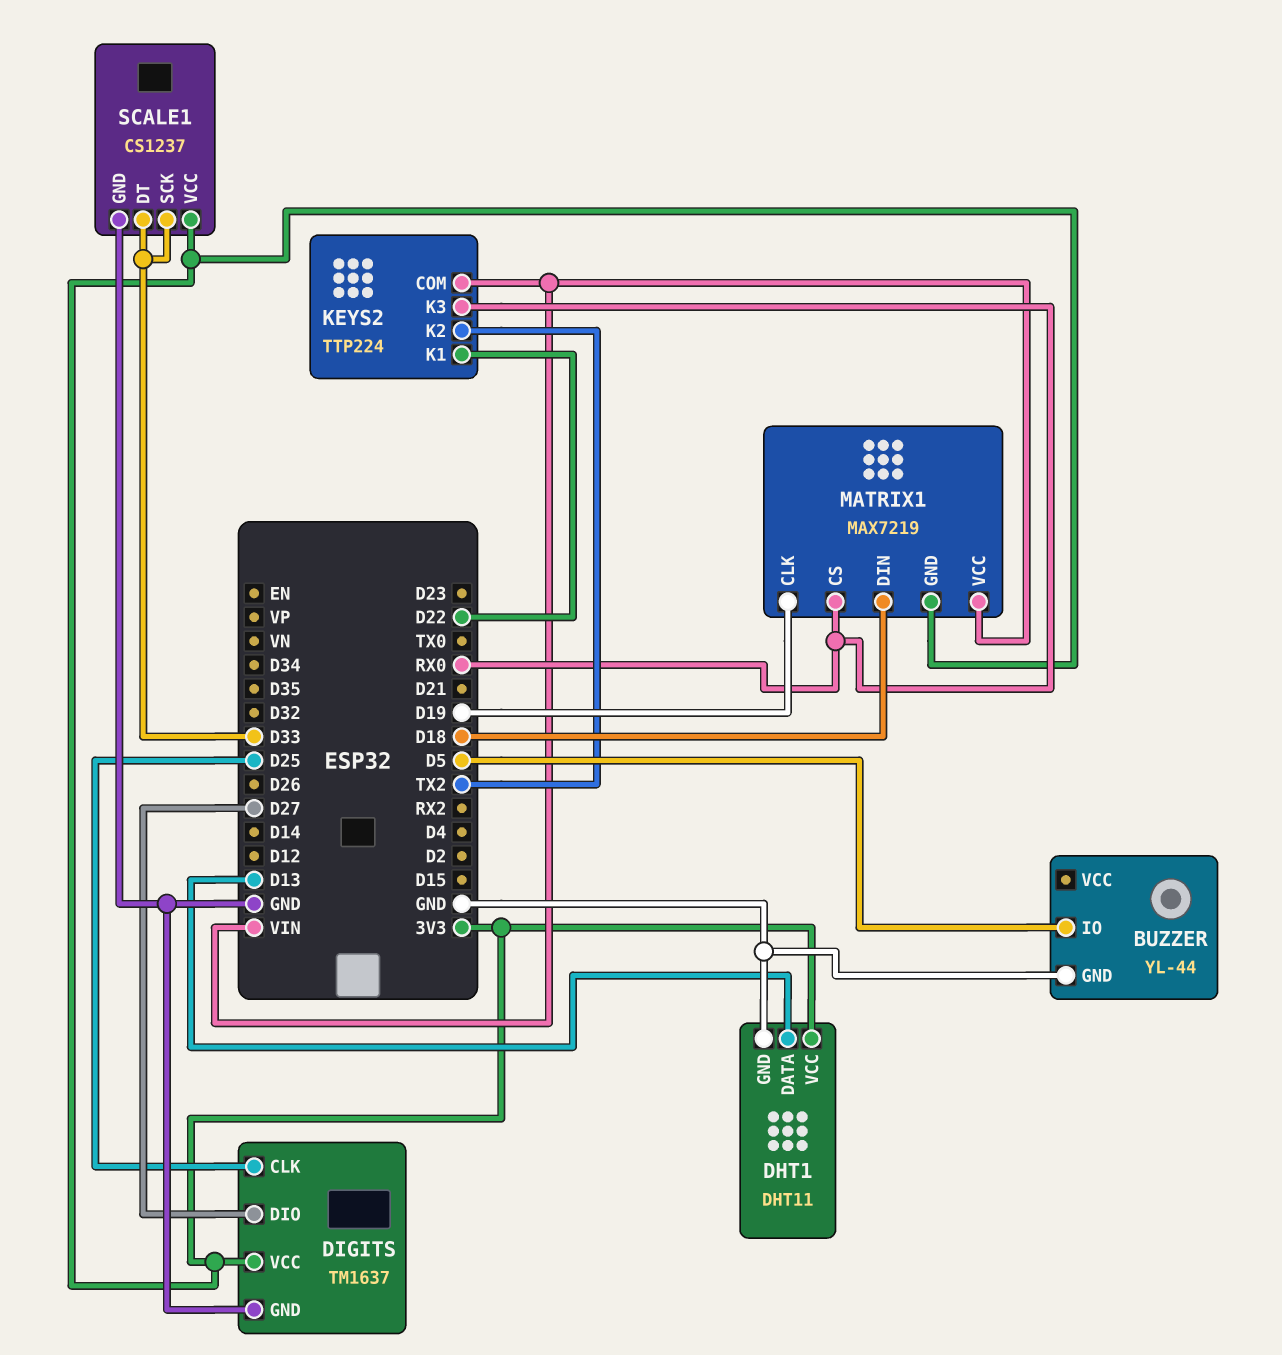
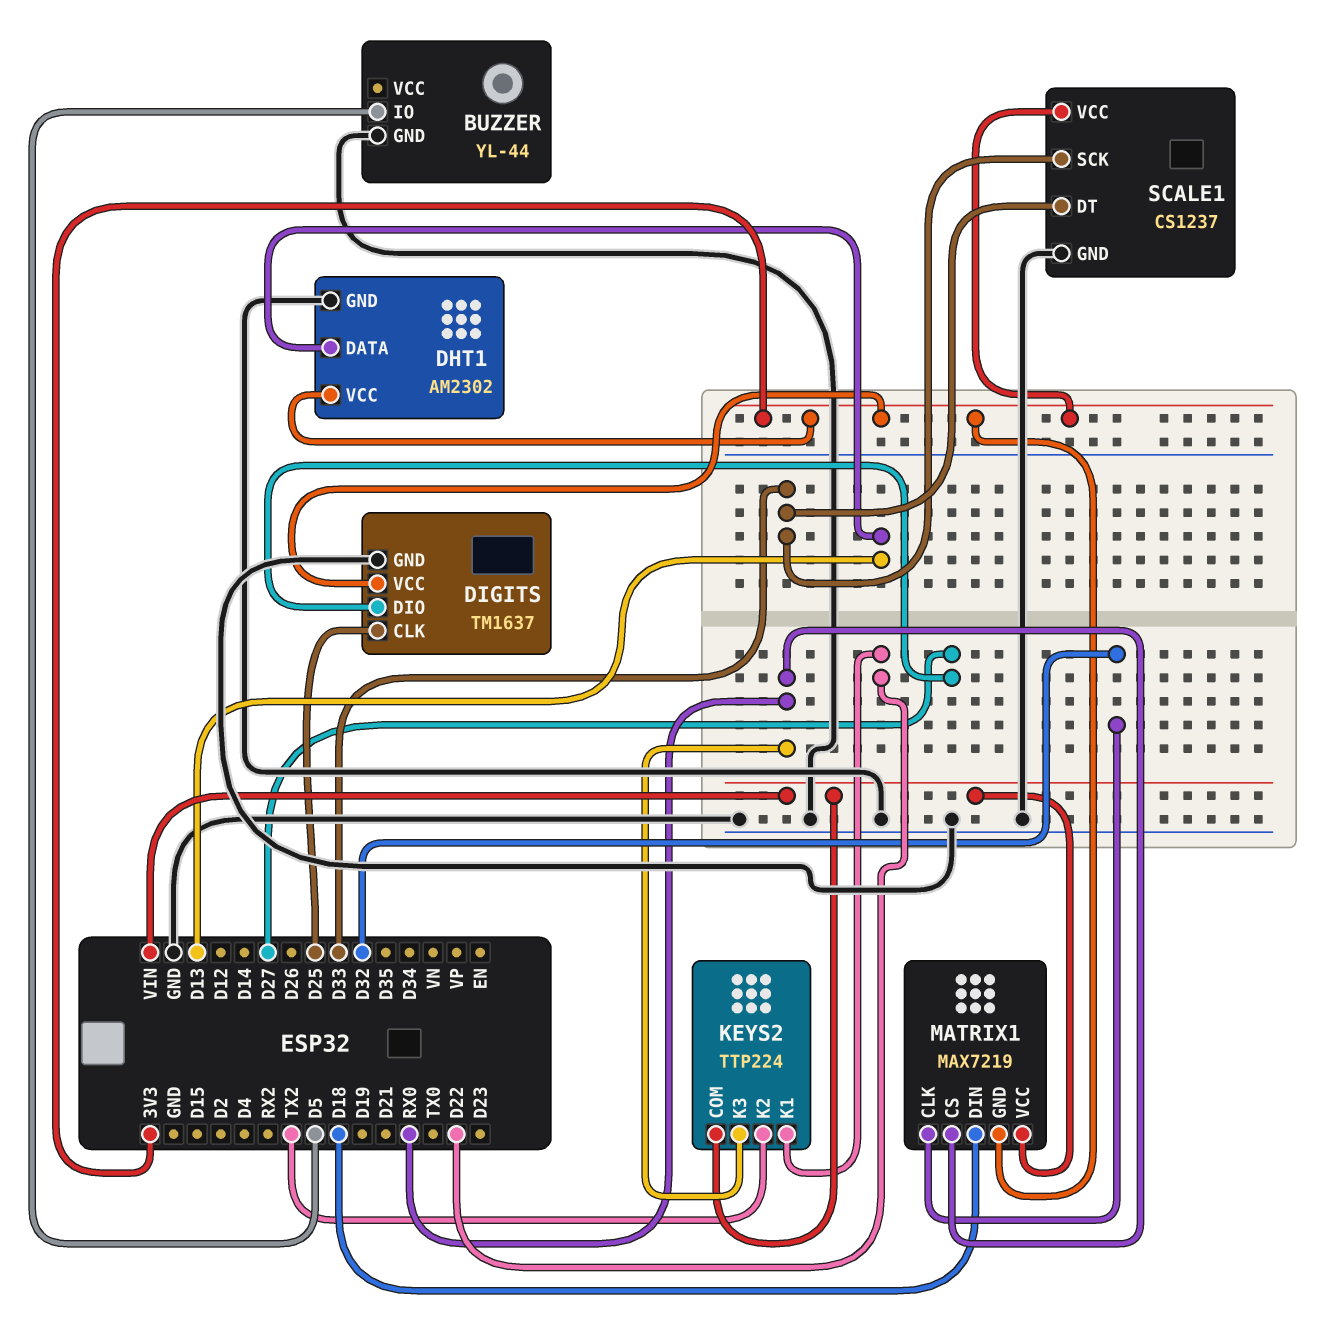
DHT1: DHT11 -> AM2302
MATRIX1 pin CLK: D19 -> D32

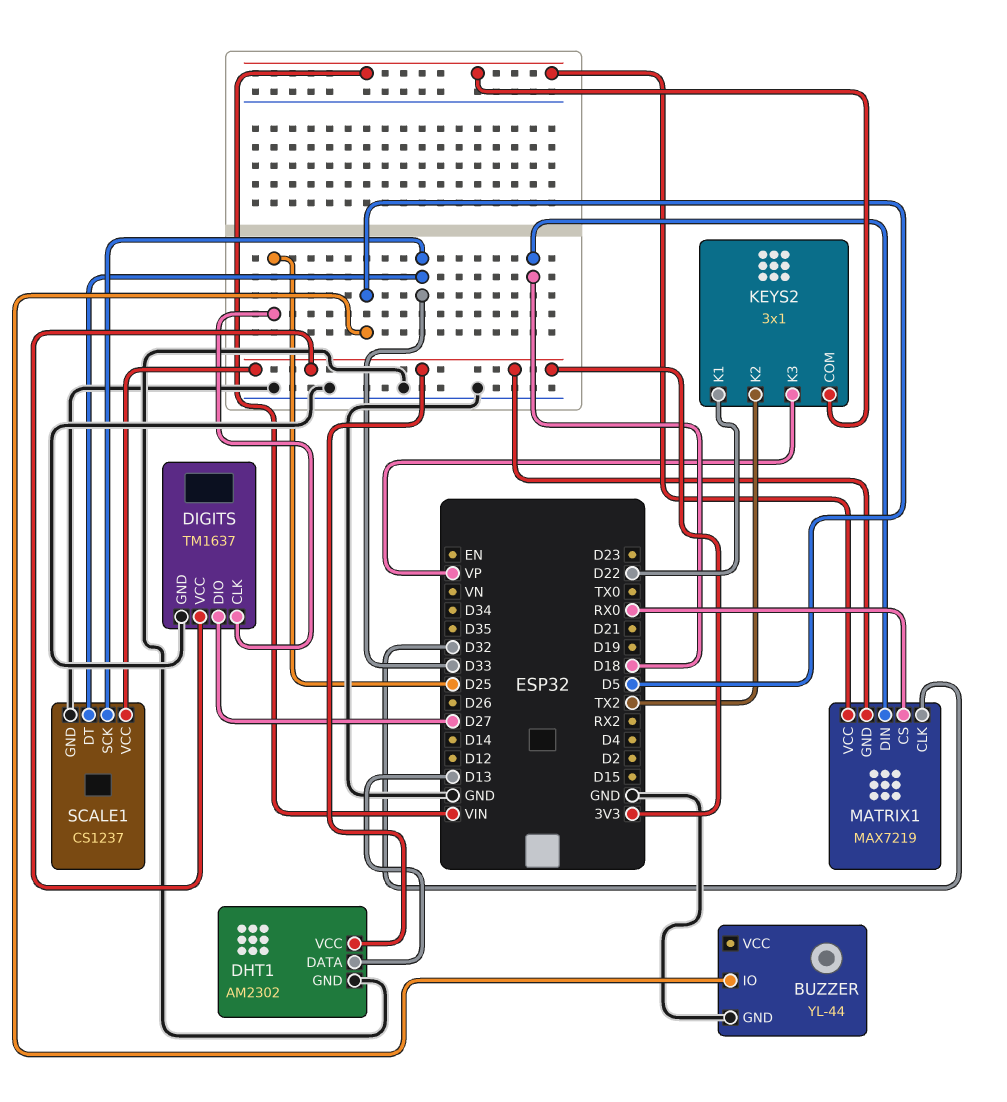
KEYS2: TTP224 -> 3x1
KEYS2 pin K3: RX0 -> VP

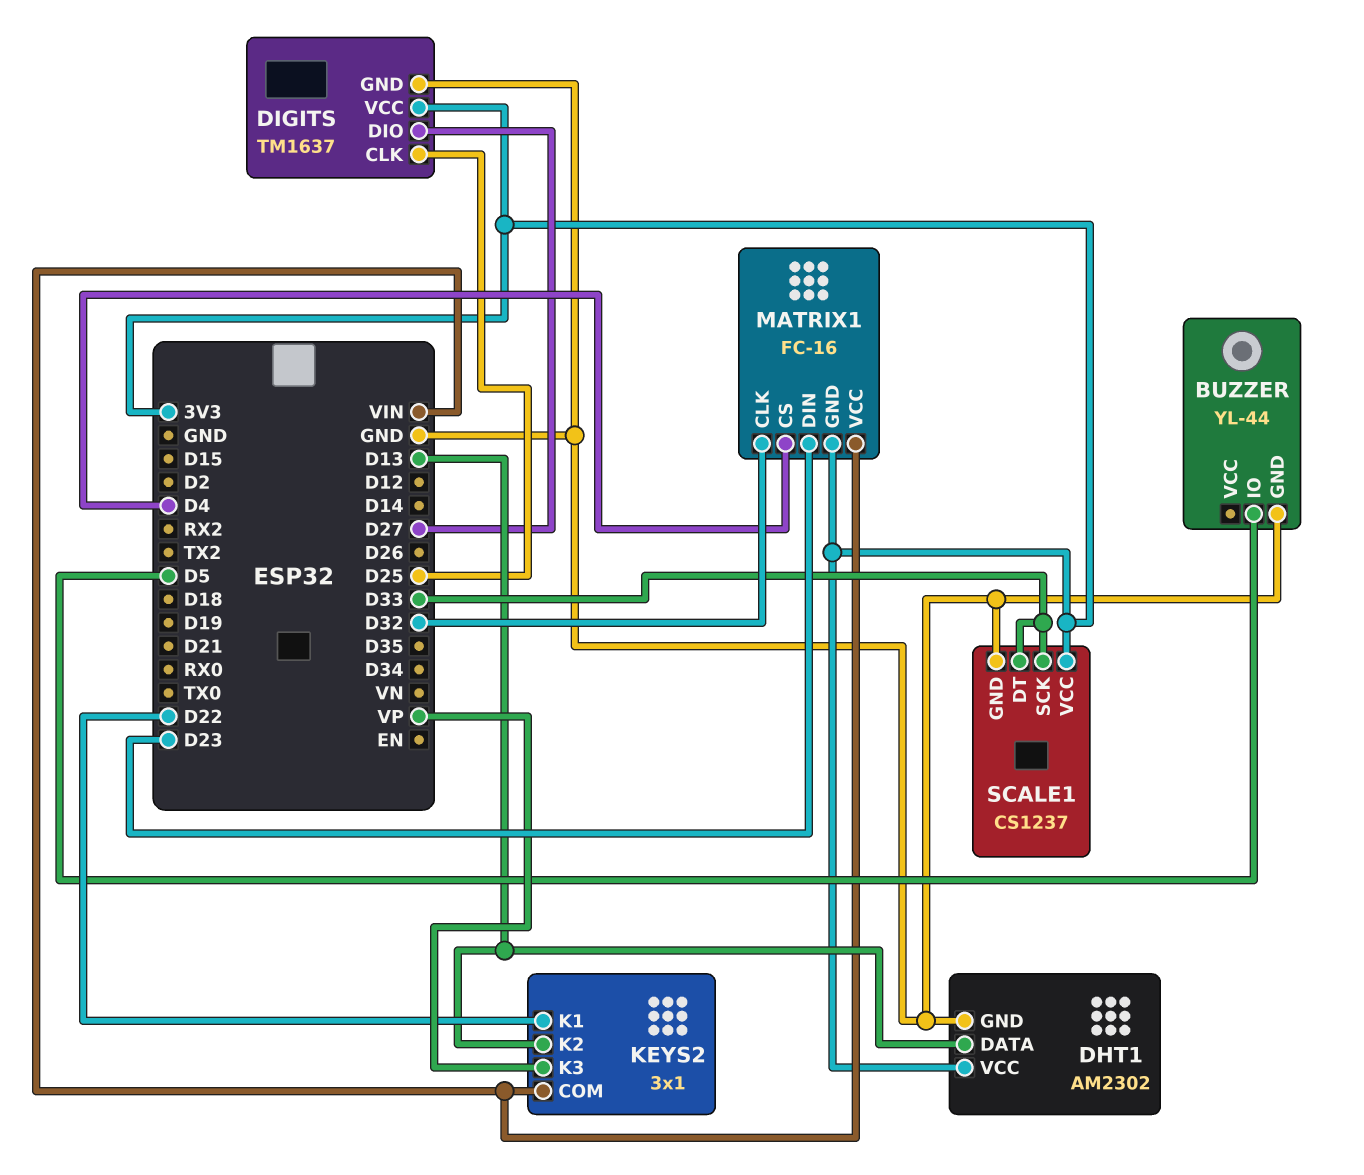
KEYS2 pin K2: TX2 -> D13
MATRIX1: MAX7219 -> FC-16
MATRIX1 pin CS: RX0 -> D4
MATRIX1 pin DIN: D18 -> D23

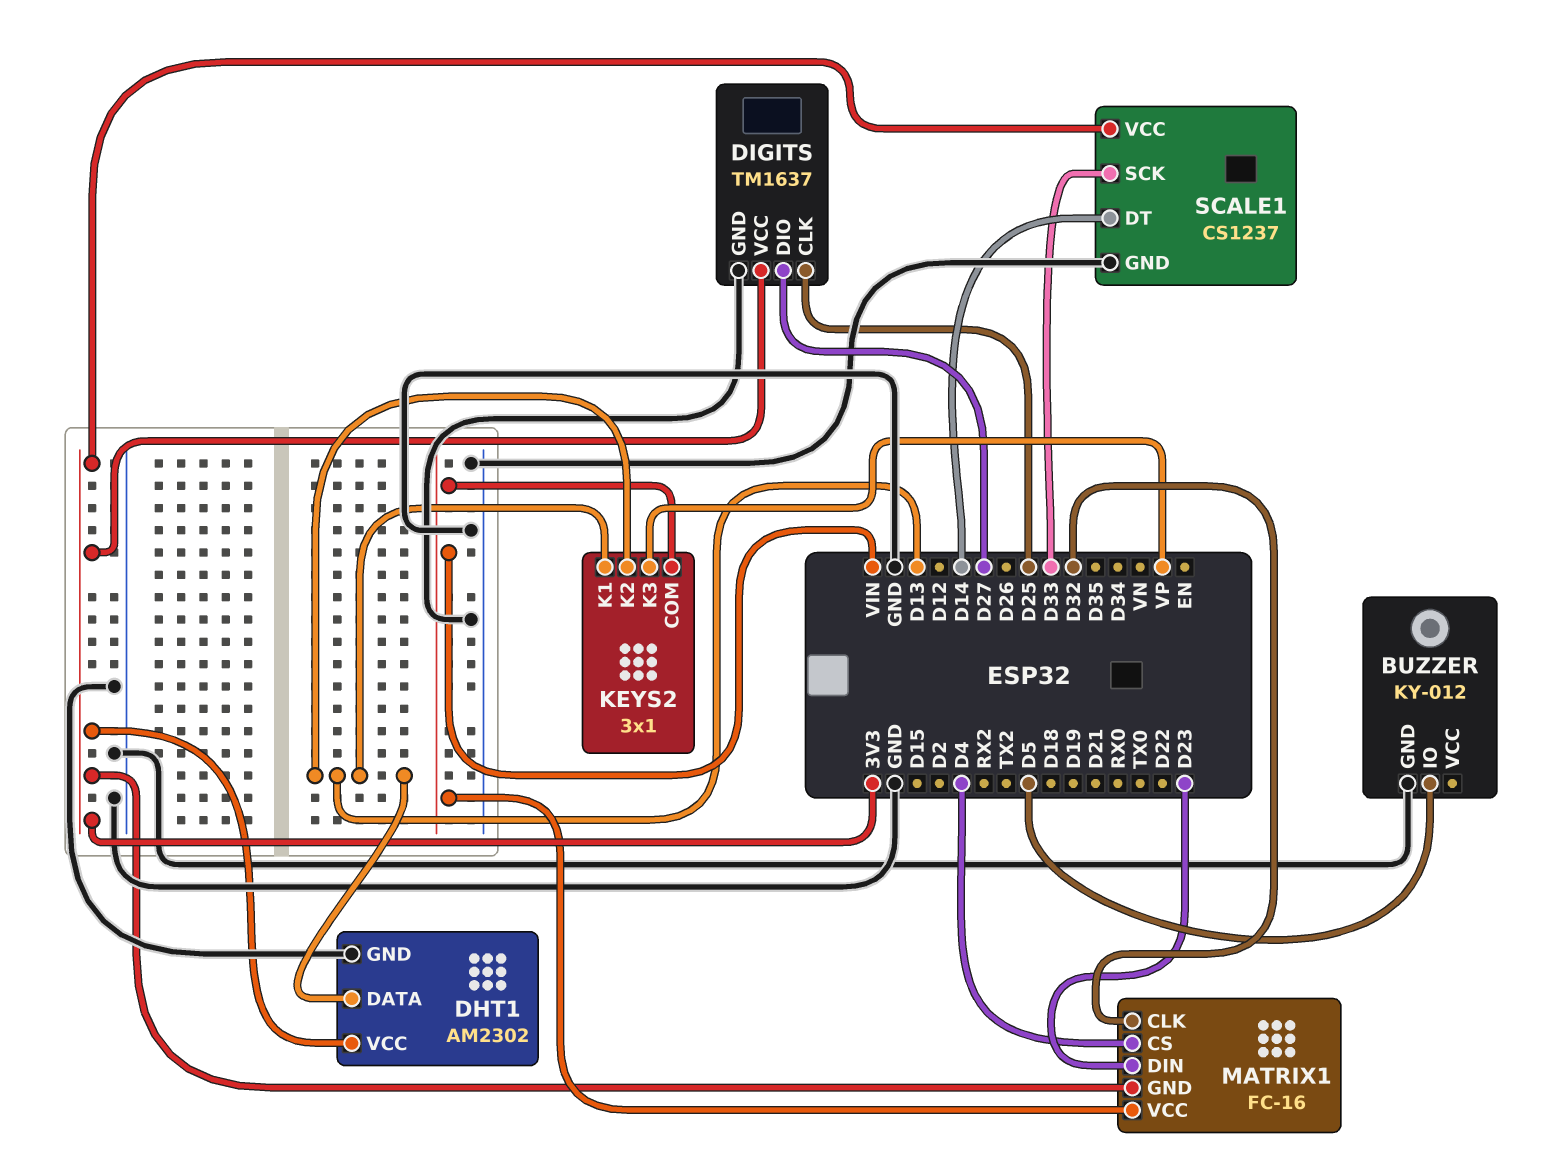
BUZZER: YL-44 -> KY-012
KEYS2 pin K1: D22 -> D13
SCALE1 pin DT: D33 -> D14

